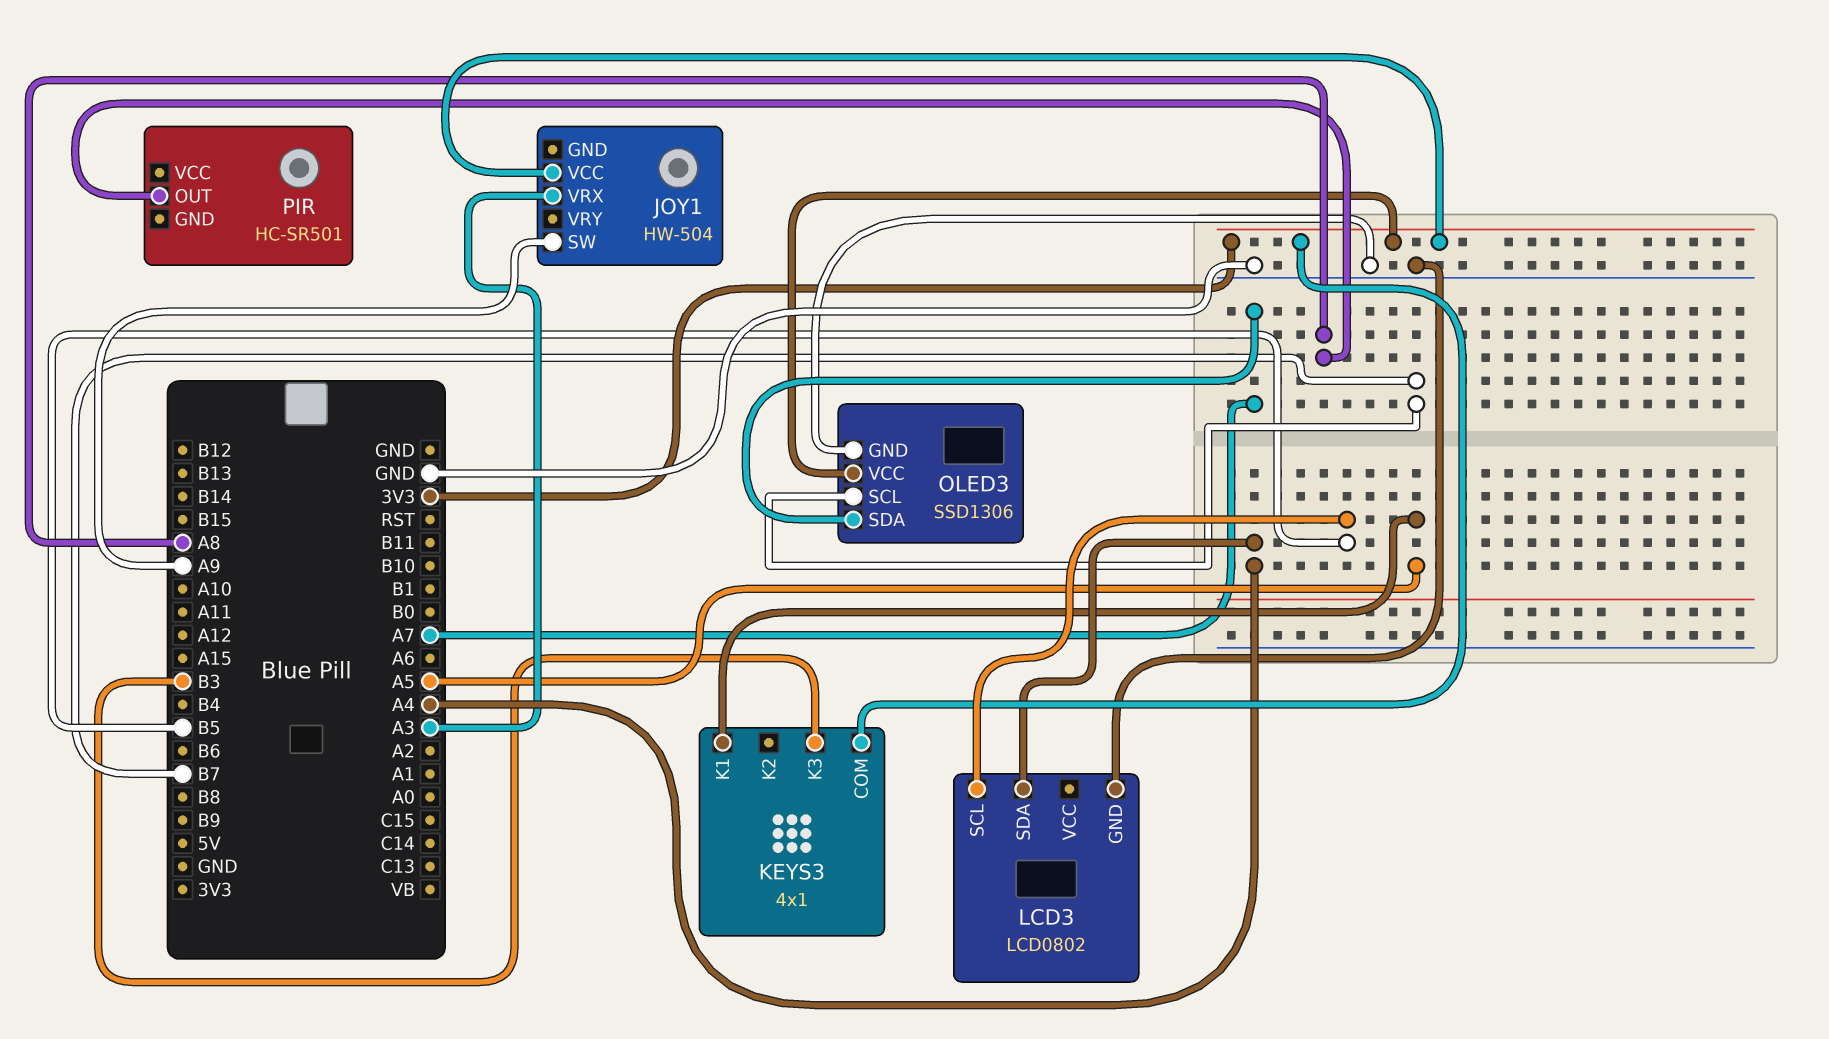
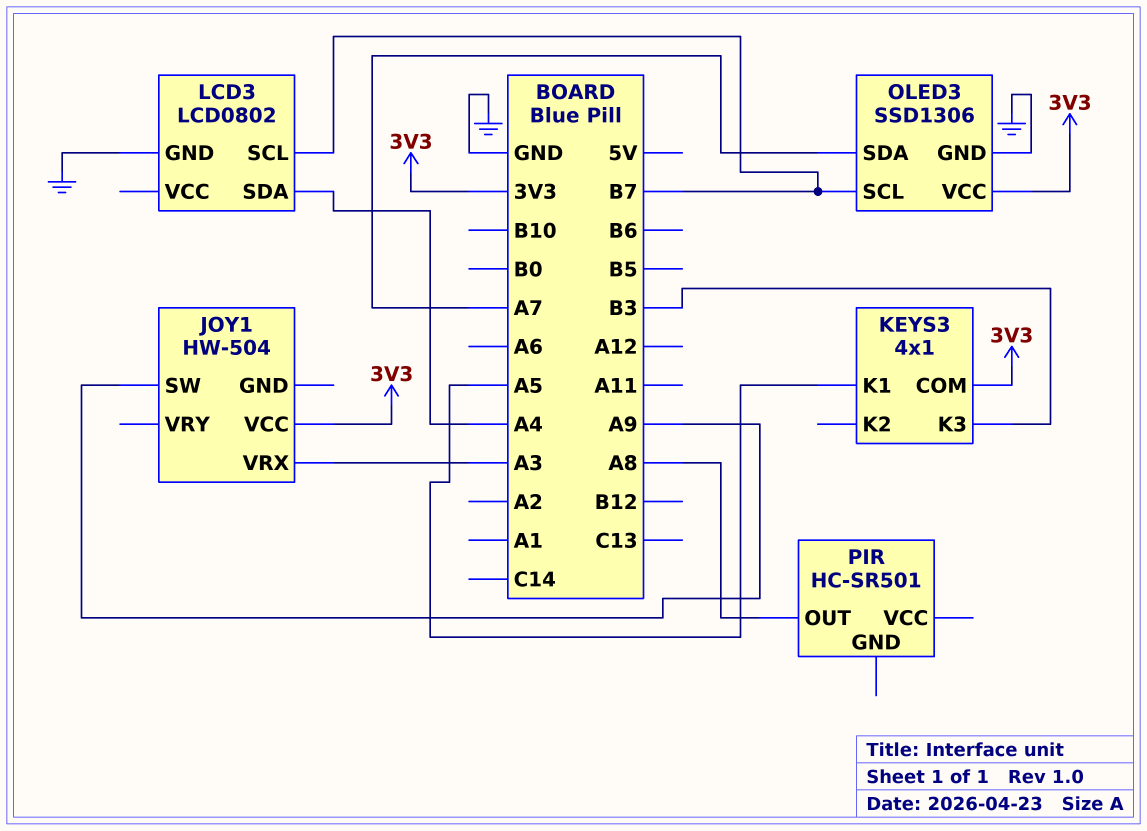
LCD3 pin SCL: B5 -> B7

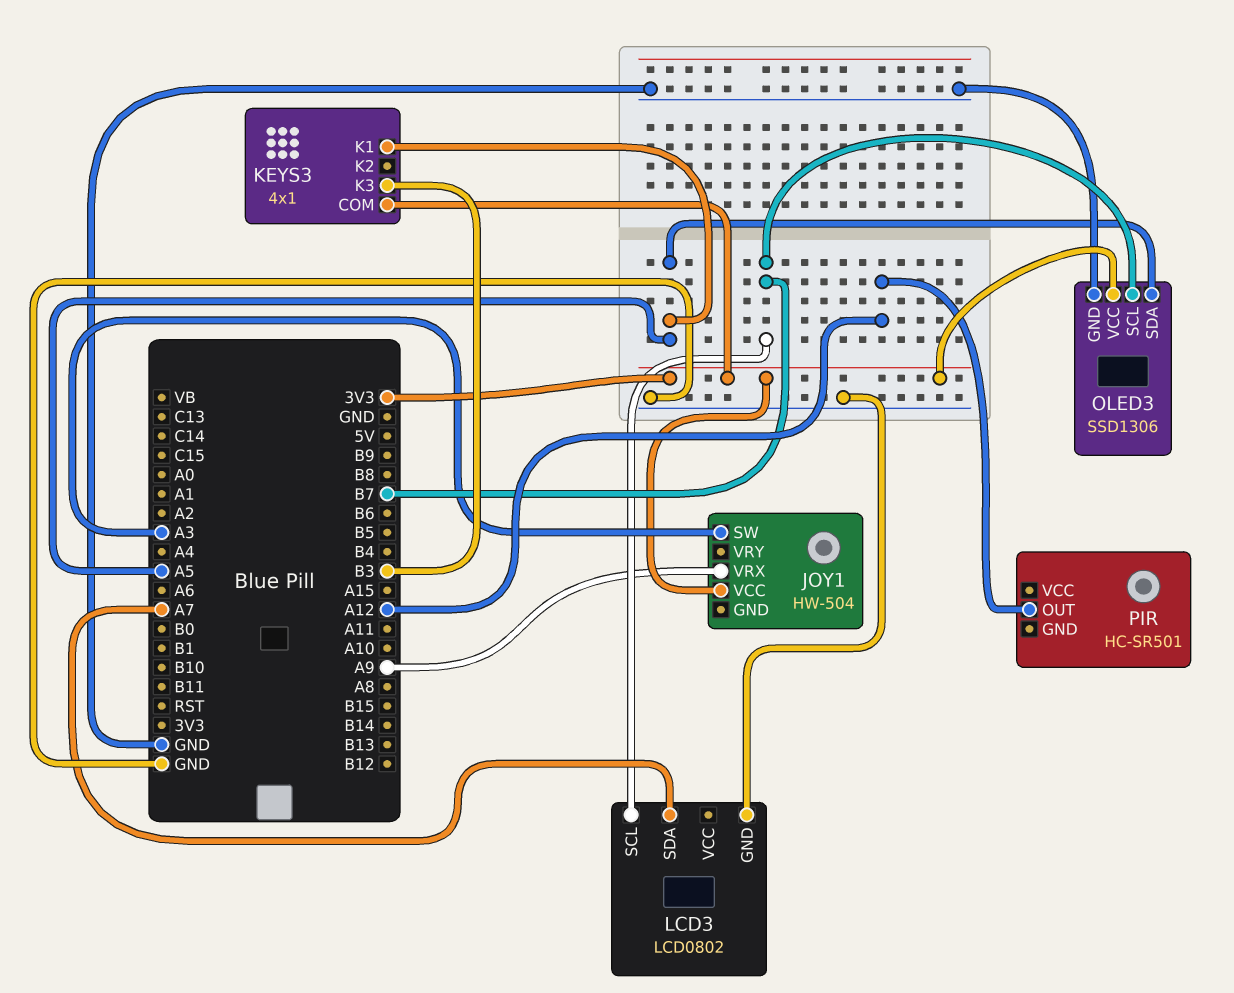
JOY1 pin SW: A9 -> A3
JOY1 pin VRX: A3 -> A9
LCD3 pin SDA: A4 -> A7
OLED3 pin SDA: A7 -> A5
PIR pin OUT: A8 -> A12

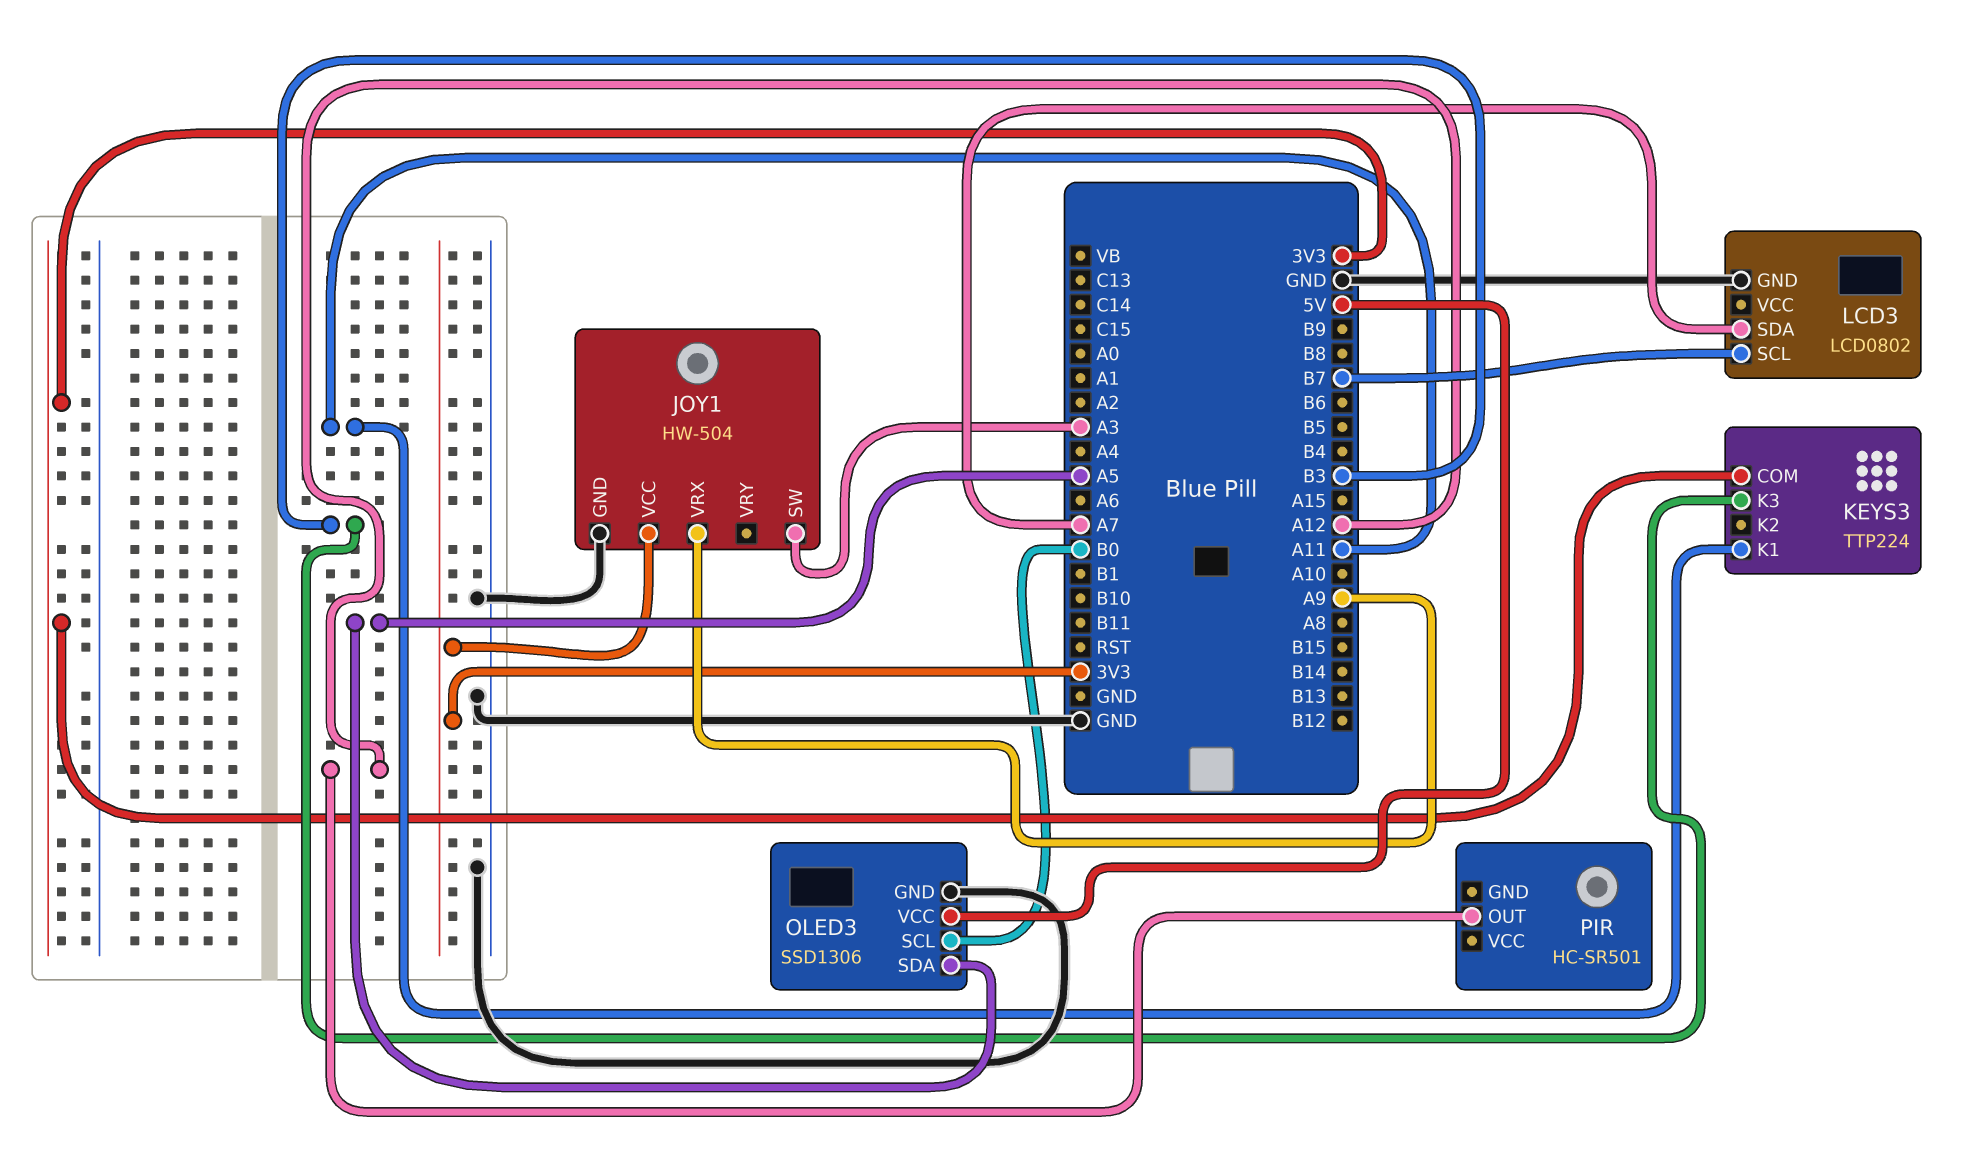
JOY1 pin GND: none -> GND
KEYS3: 4x1 -> TTP224
KEYS3 pin K1: A5 -> A11
OLED3 pin SCL: B7 -> B0
OLED3 pin VCC: 3V3 -> 5V

